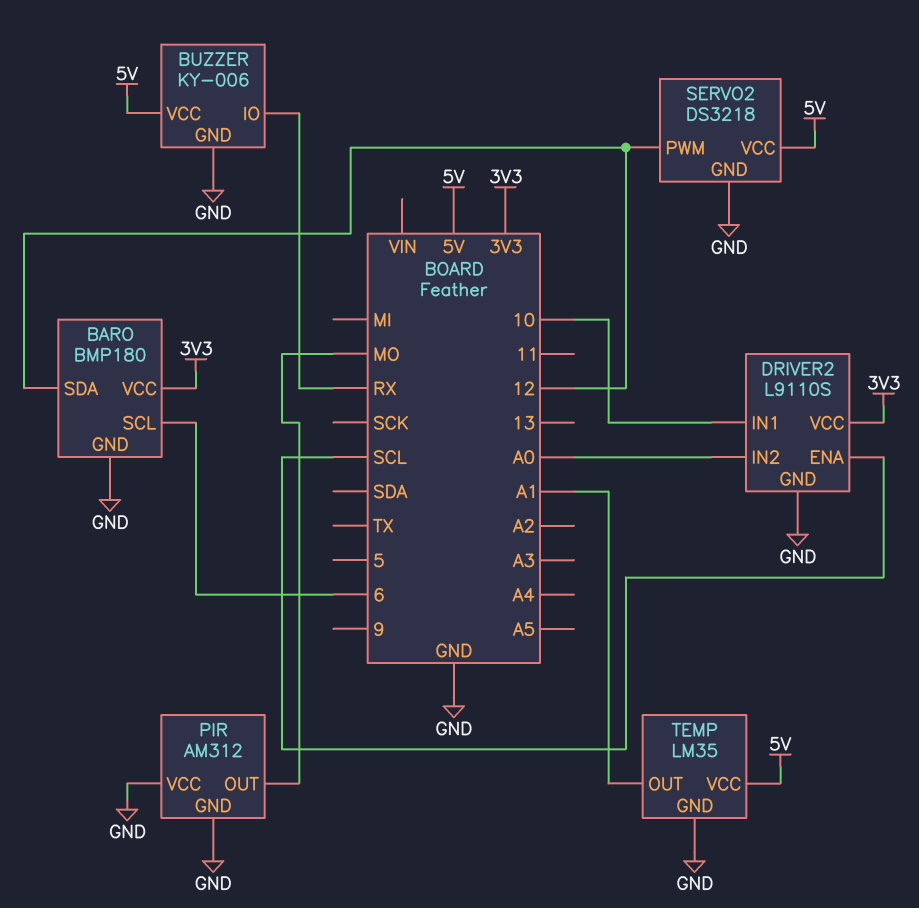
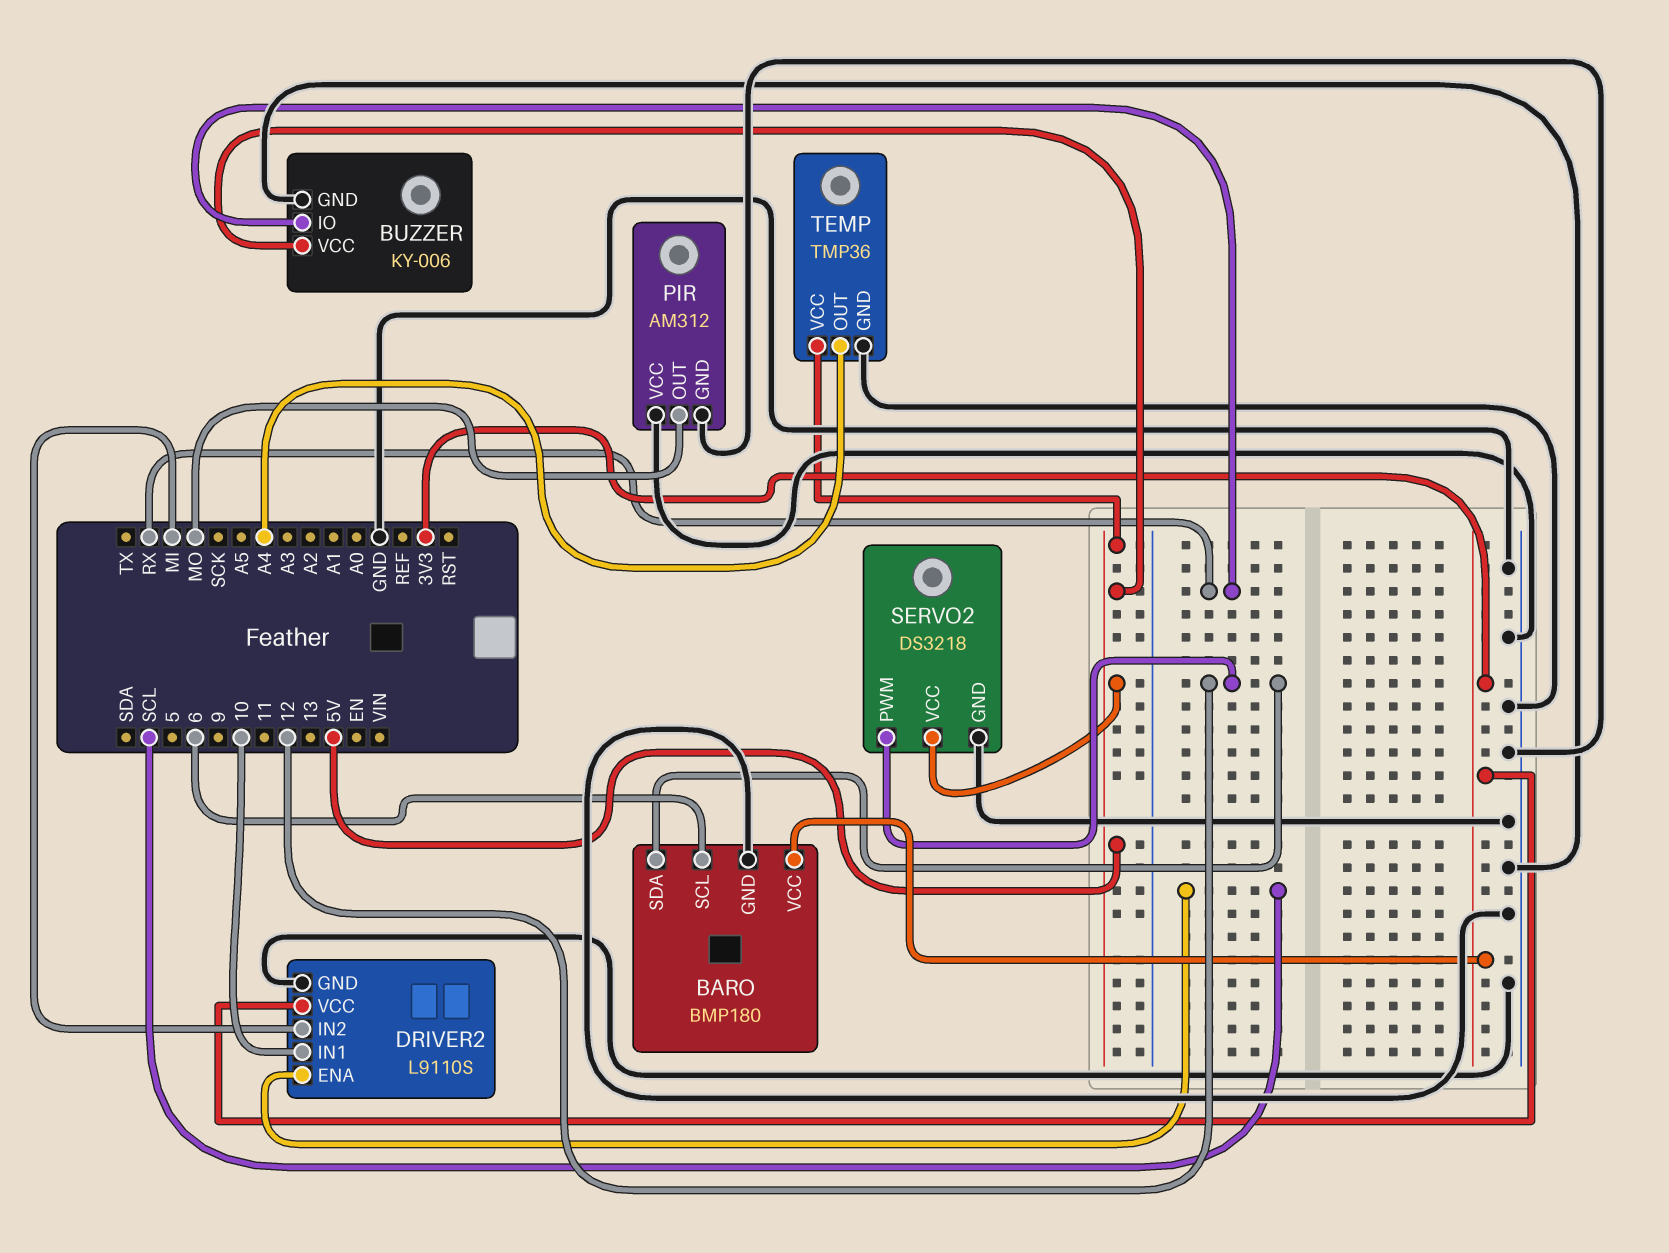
DRIVER2 pin IN2: A0 -> MI
TEMP: LM35 -> TMP36
TEMP pin OUT: A1 -> A4

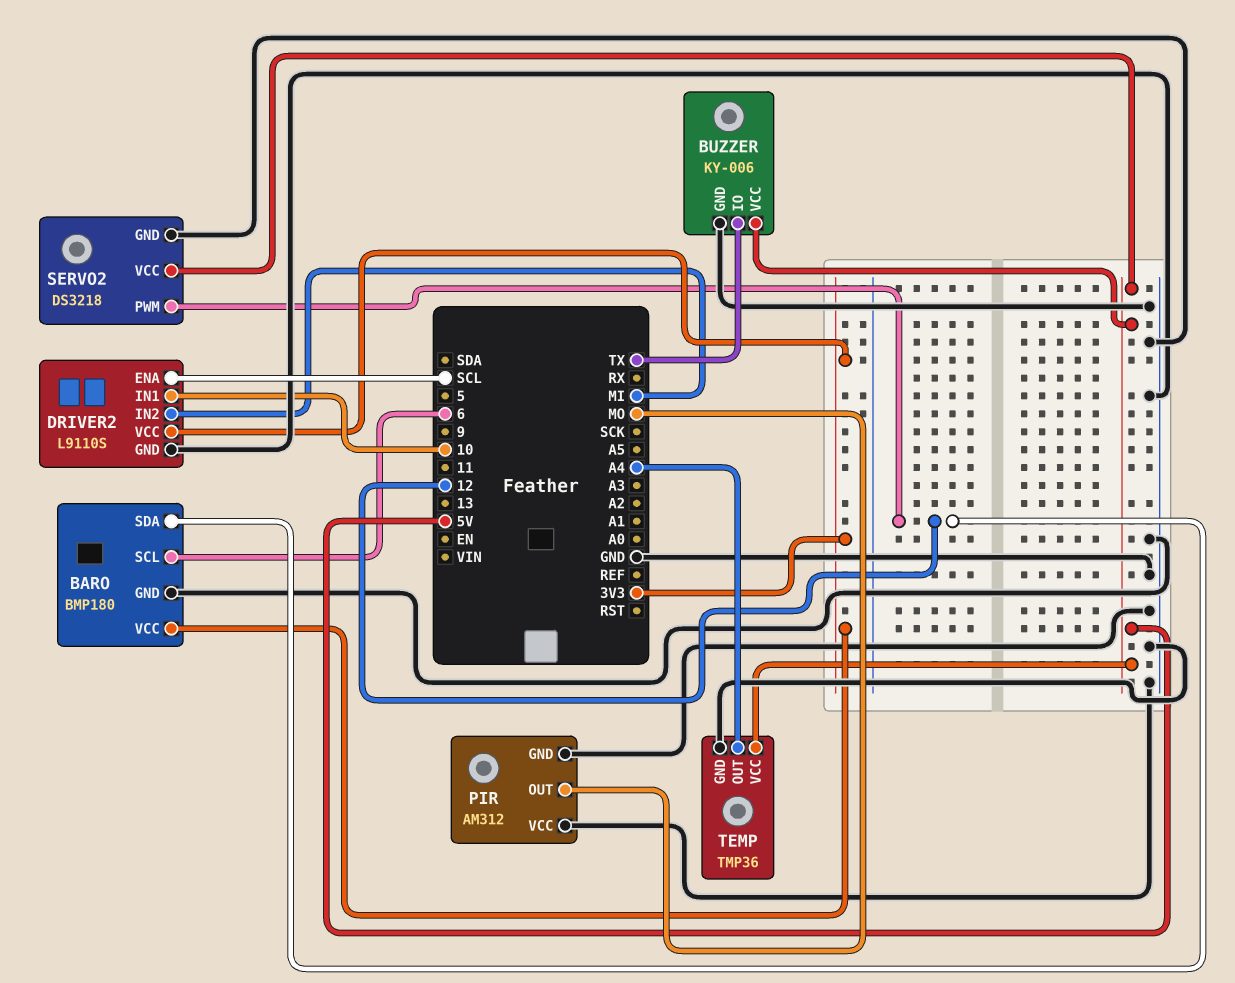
BUZZER pin IO: RX -> TX

